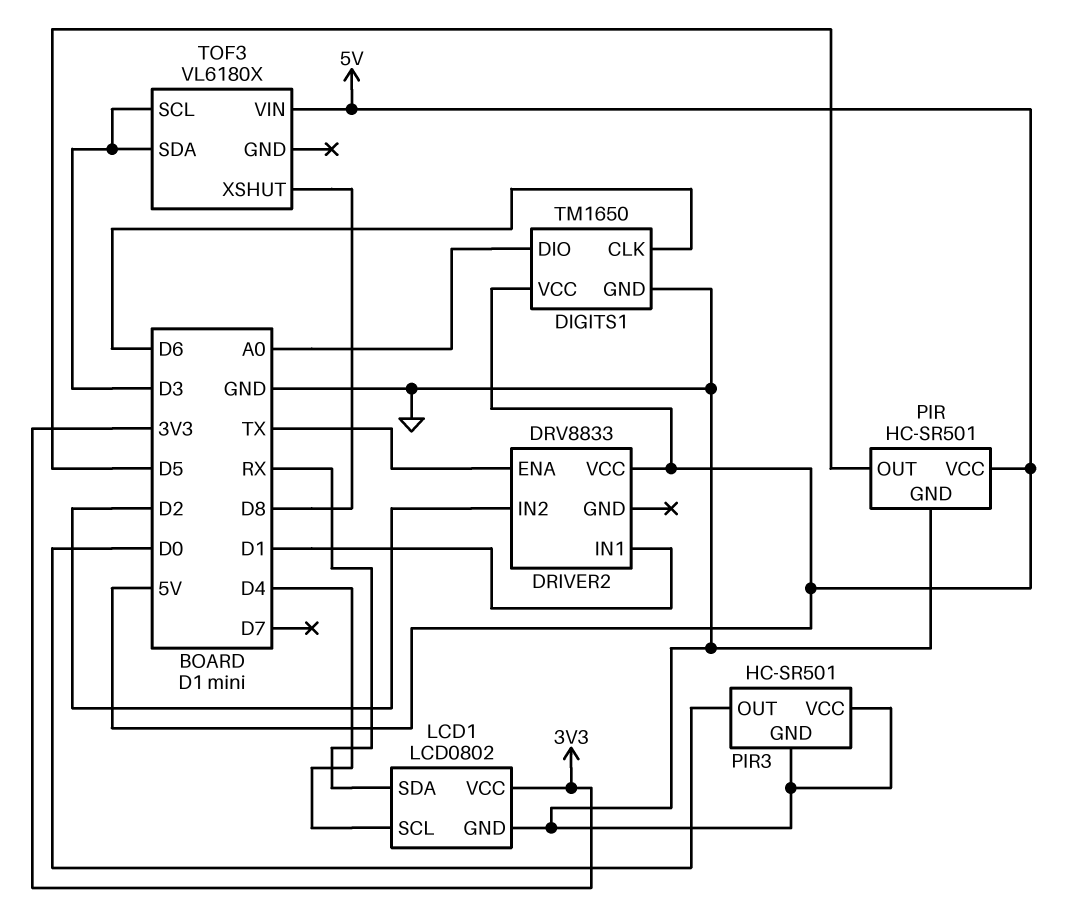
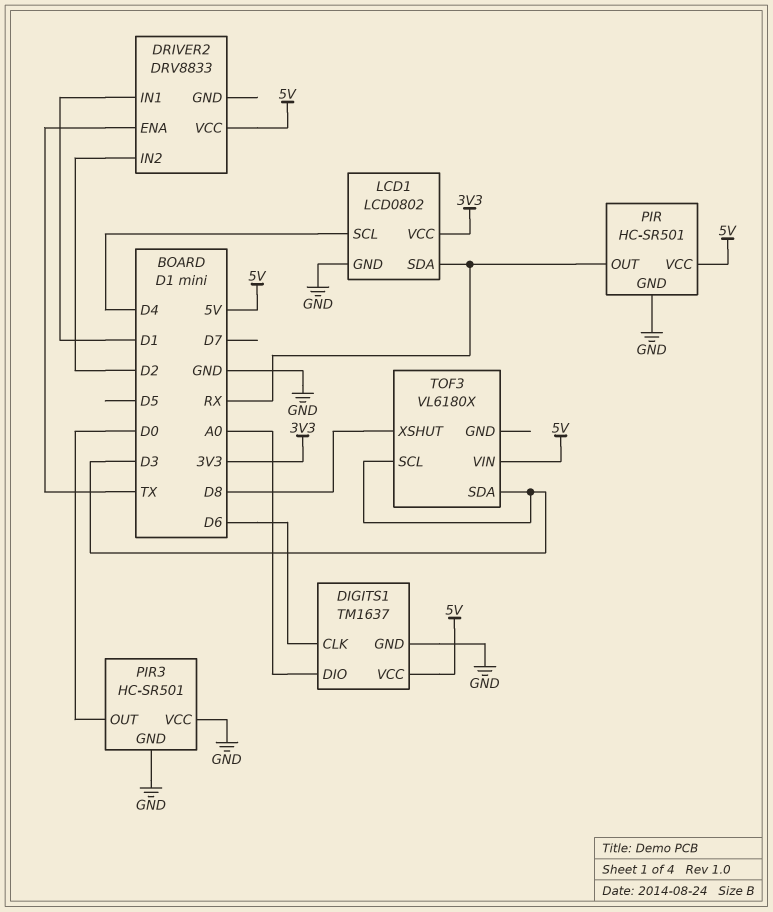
DIGITS1: TM1650 -> TM1637
PIR pin OUT: D5 -> RX

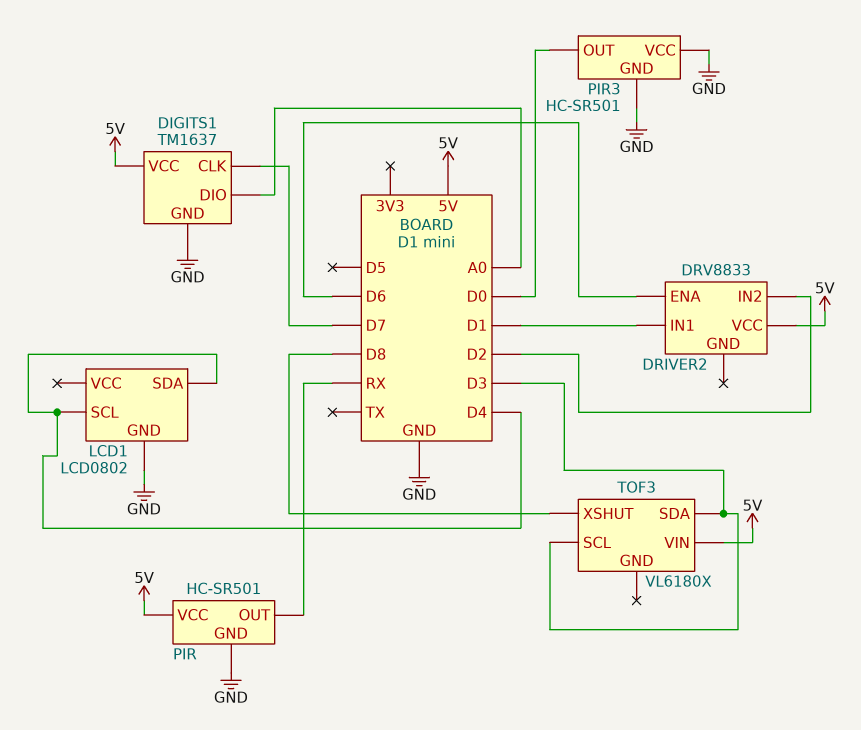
DIGITS1 pin CLK: D6 -> D7
DRIVER2 pin ENA: TX -> D6
LCD1 pin SDA: RX -> D4
LCD1 pin VCC: 3V3 -> none

